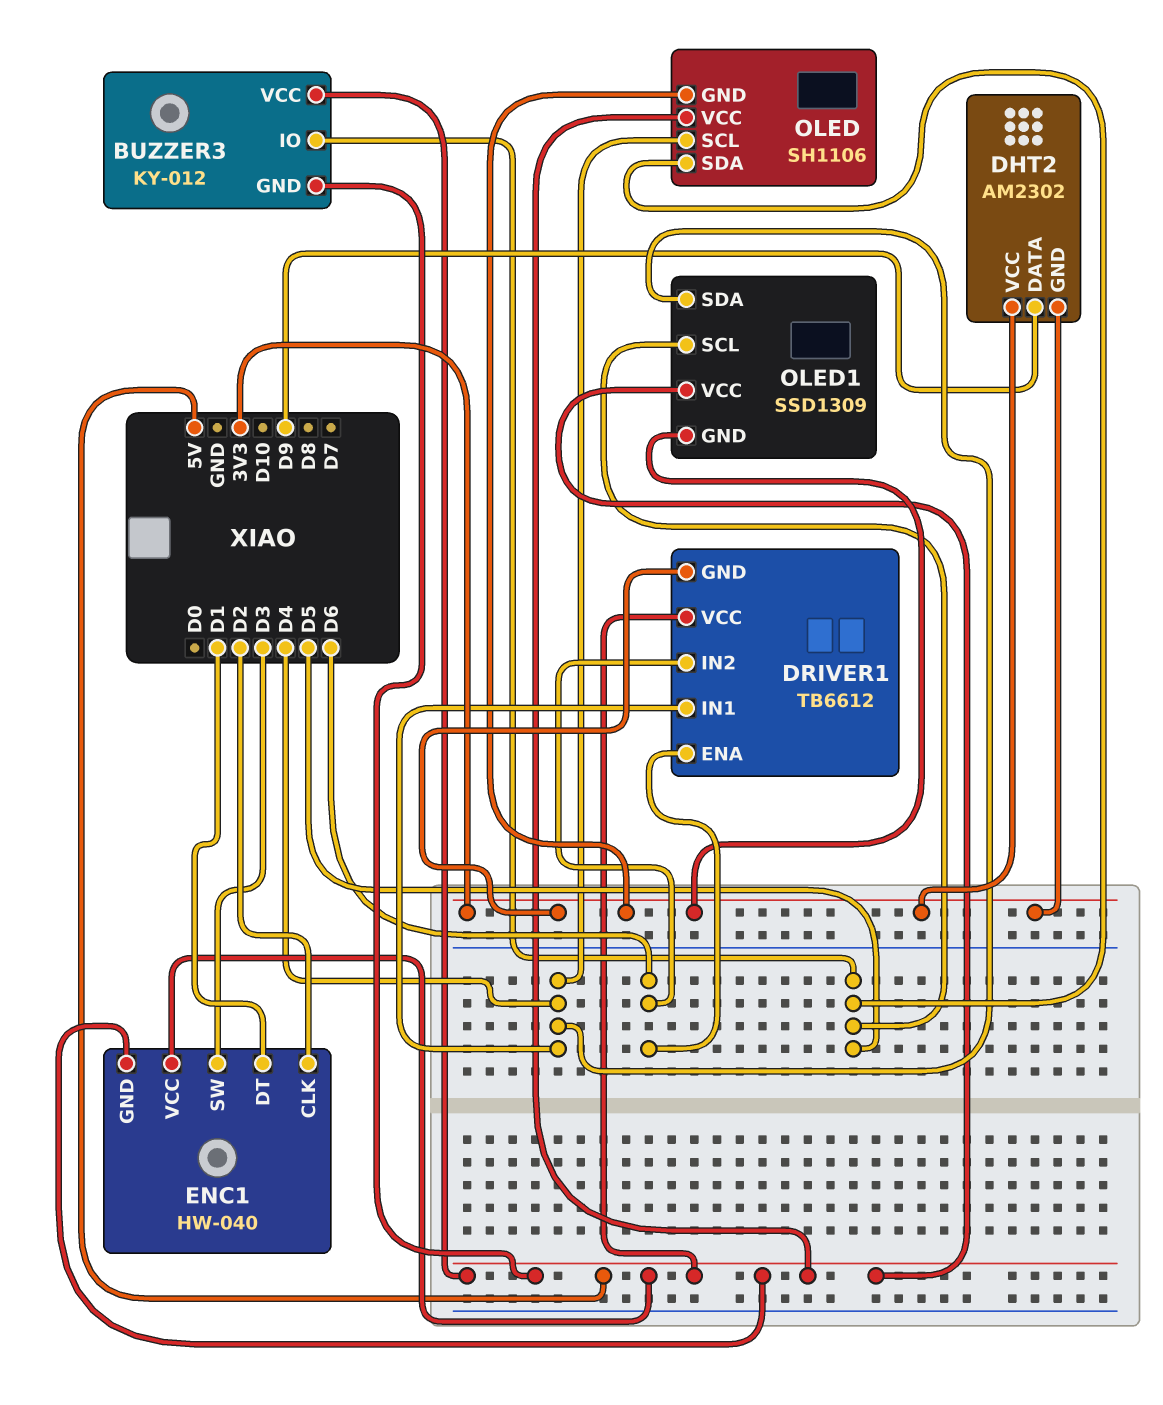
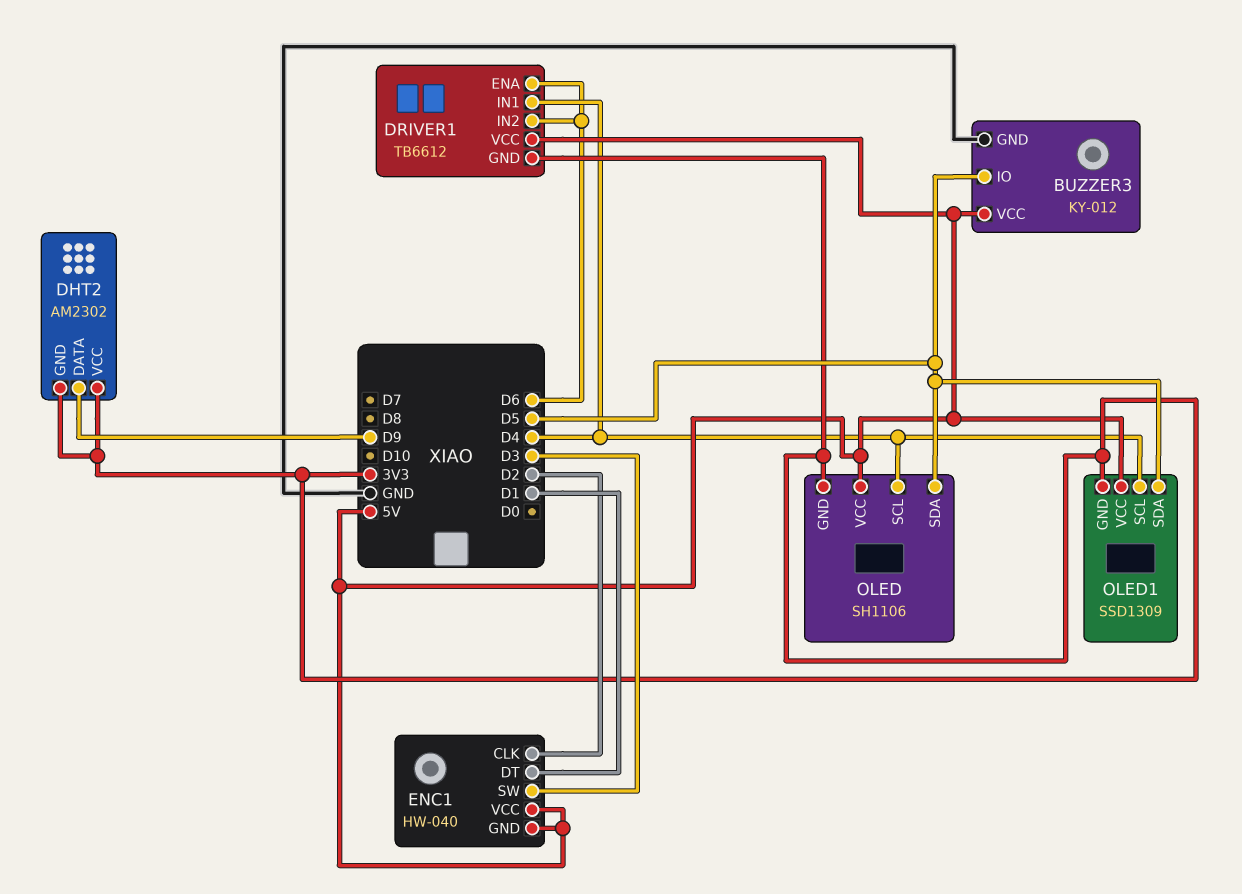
BUZZER3 pin GND: 5V -> GND
OLED1 pin SCL: D5 -> D4
OLED1 pin SDA: D4 -> D5

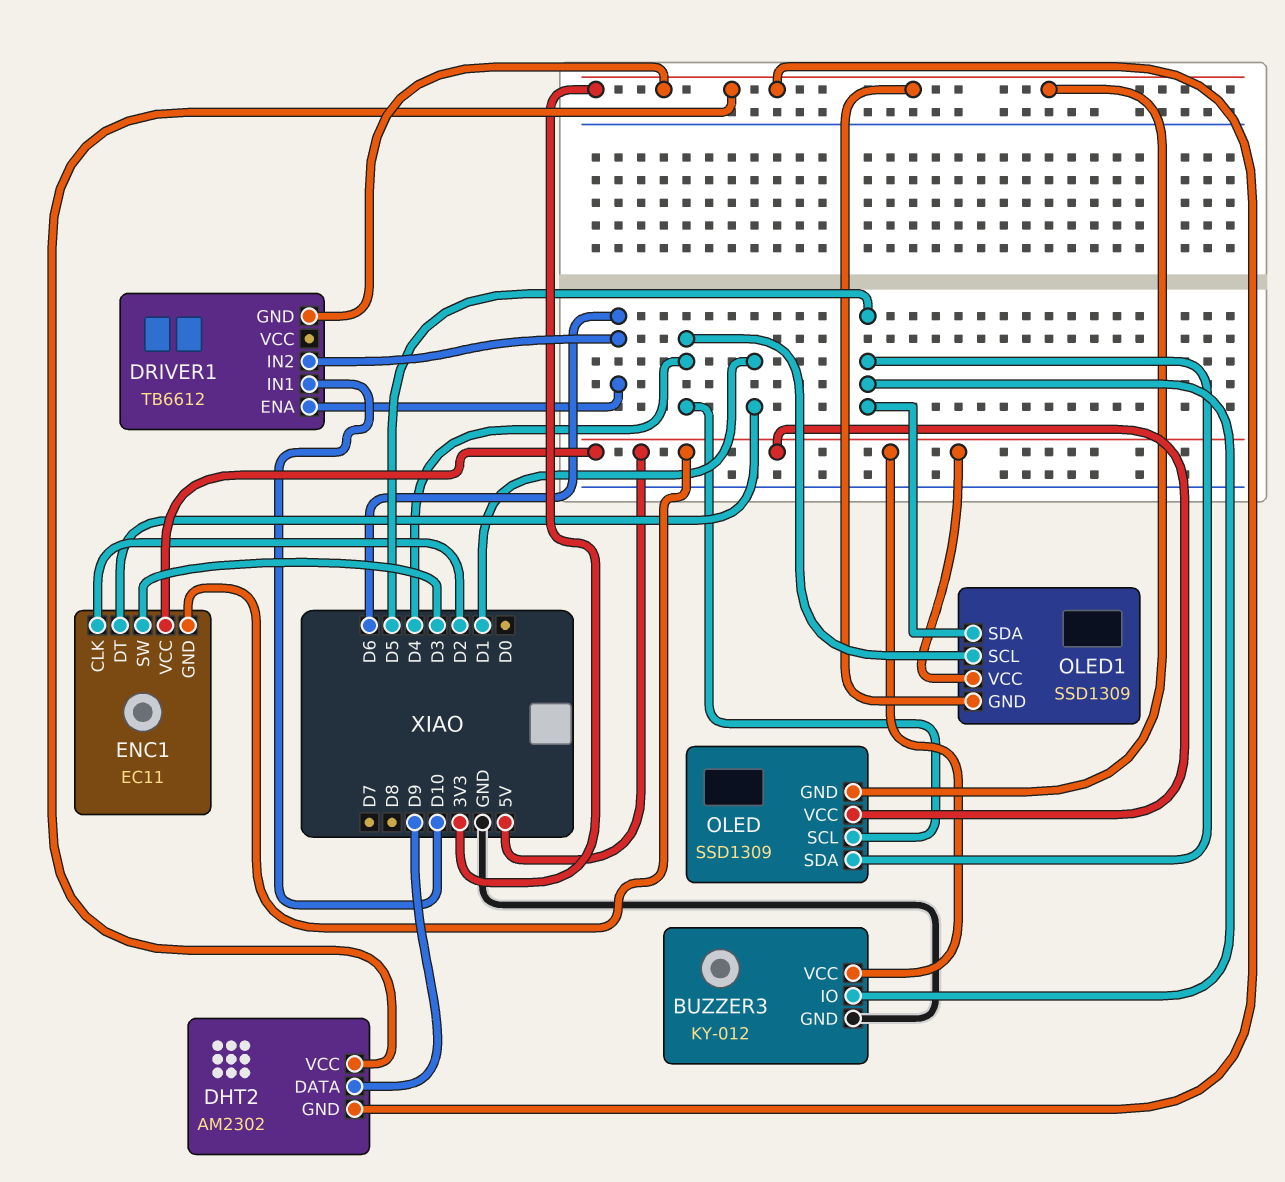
DRIVER1 pin IN1: D4 -> D10
DRIVER1 pin VCC: 5V -> none
ENC1: HW-040 -> EC11
OLED: SH1106 -> SSD1309

